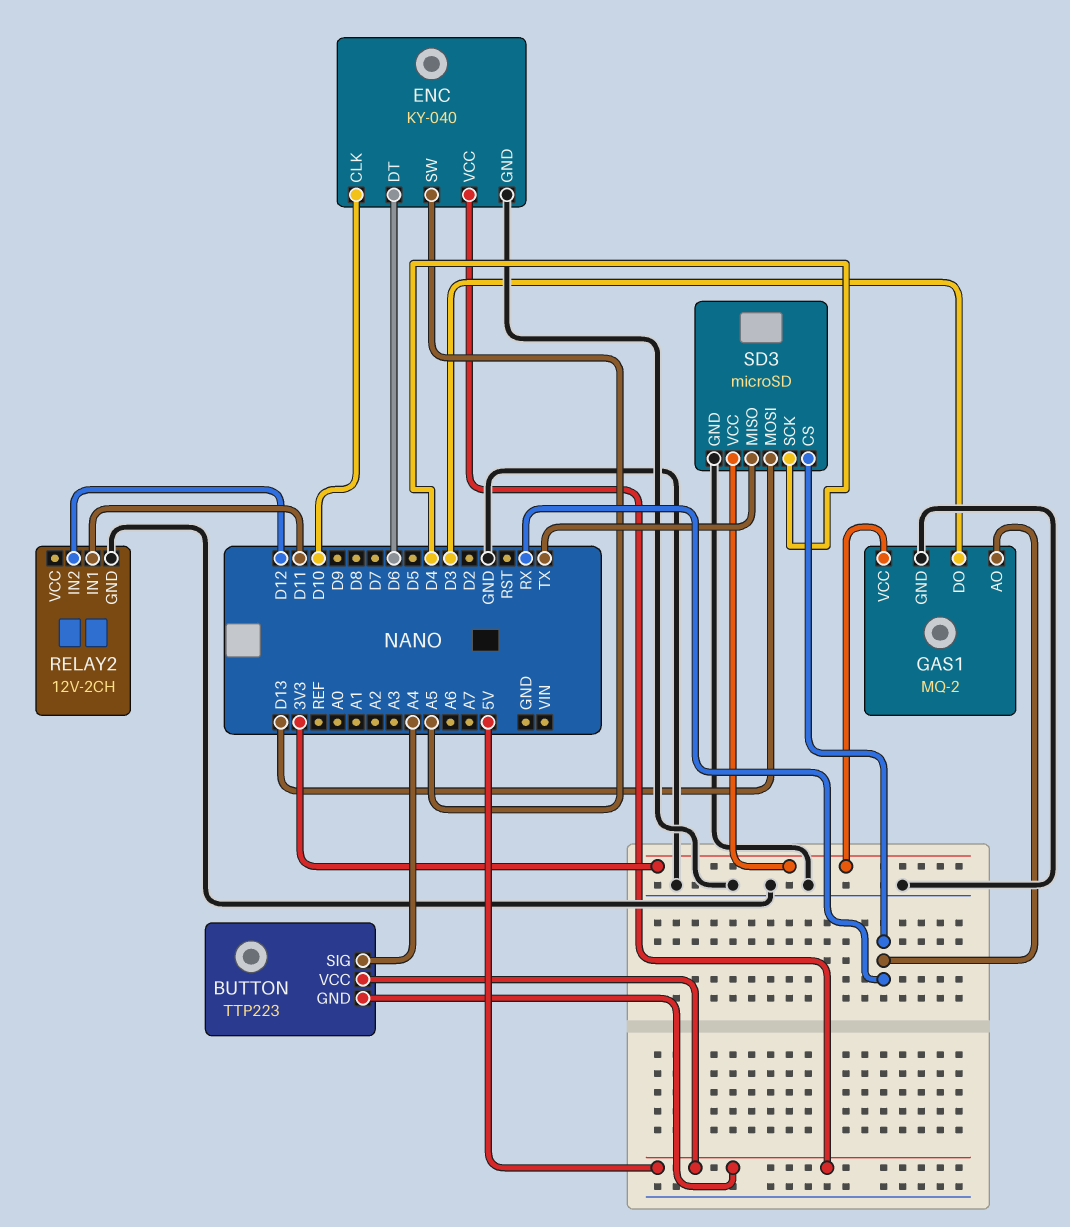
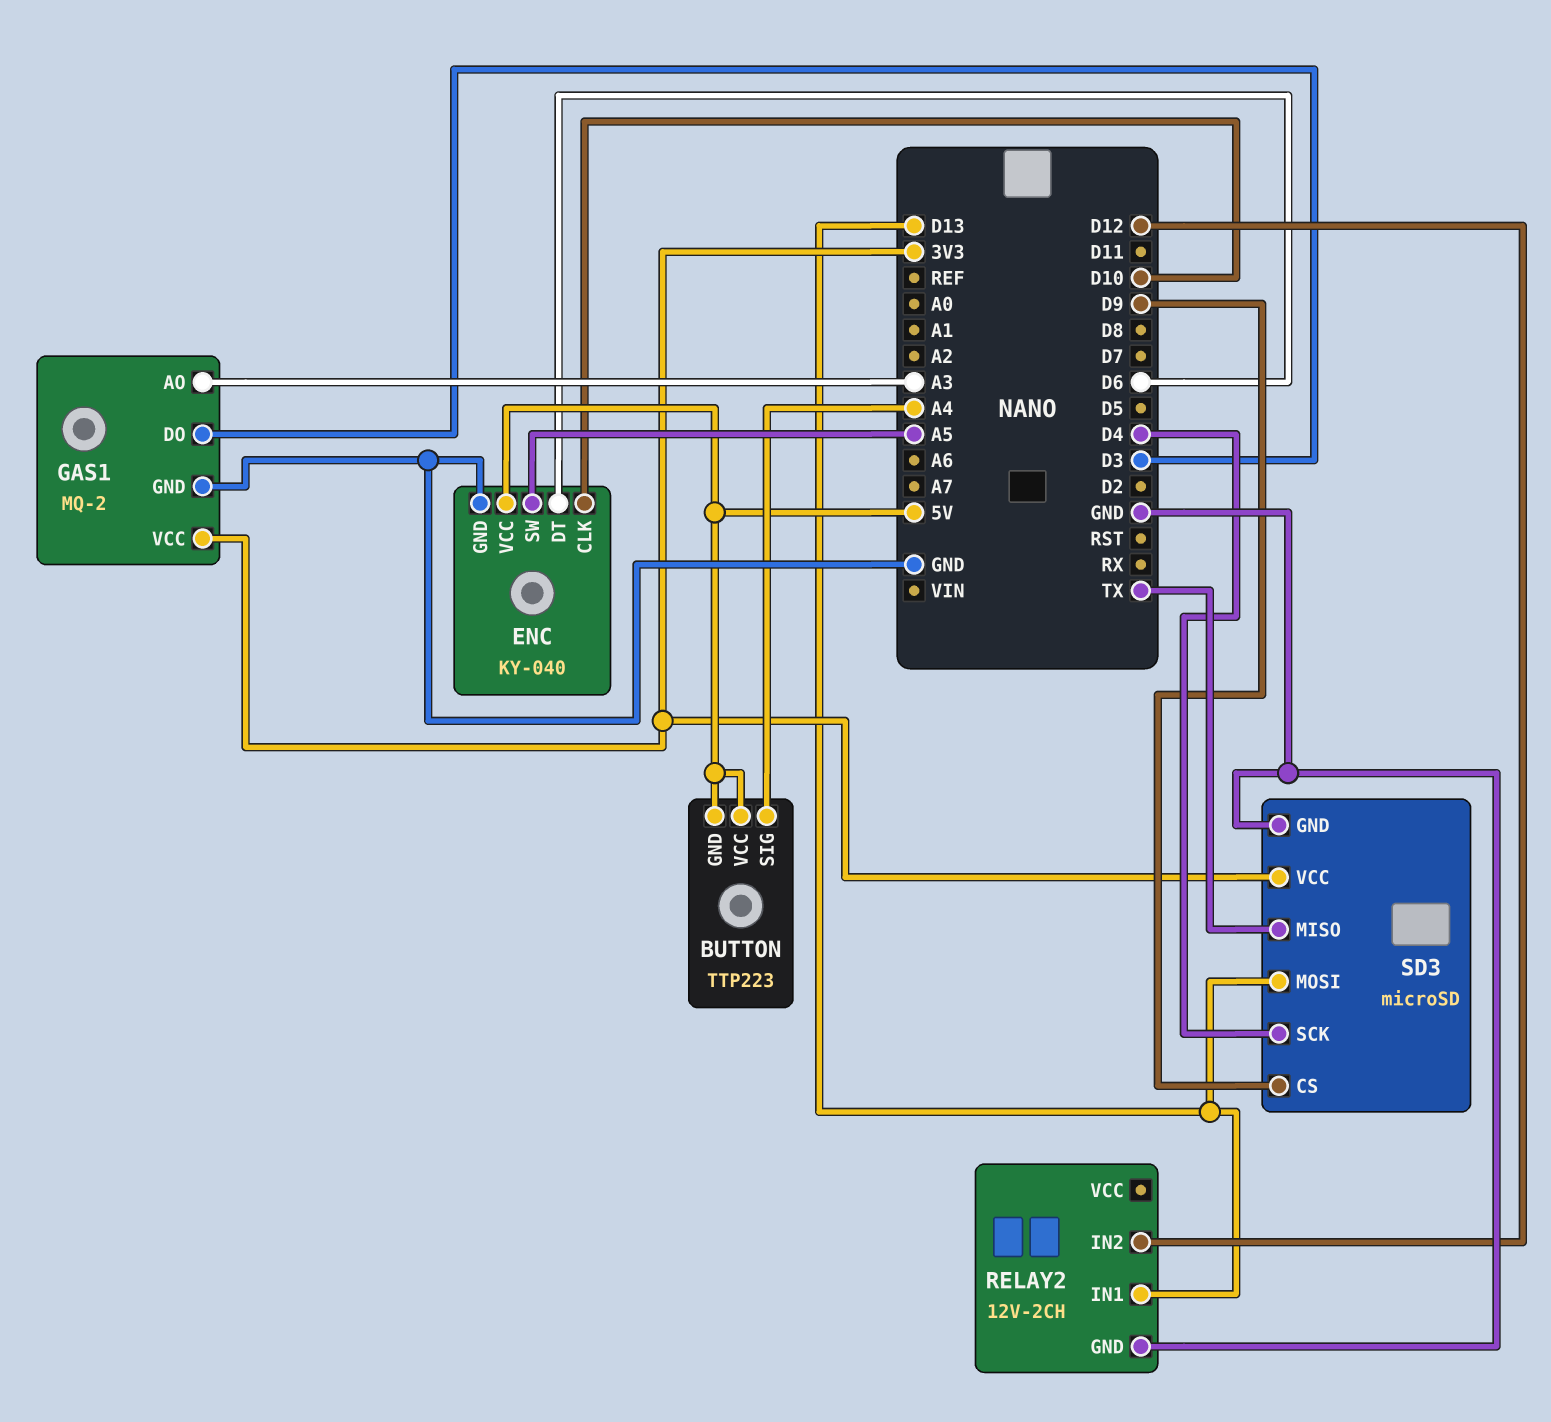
GAS1 pin AO: RX -> A3
RELAY2 pin IN1: D11 -> D13
SD3 pin CS: RX -> D9

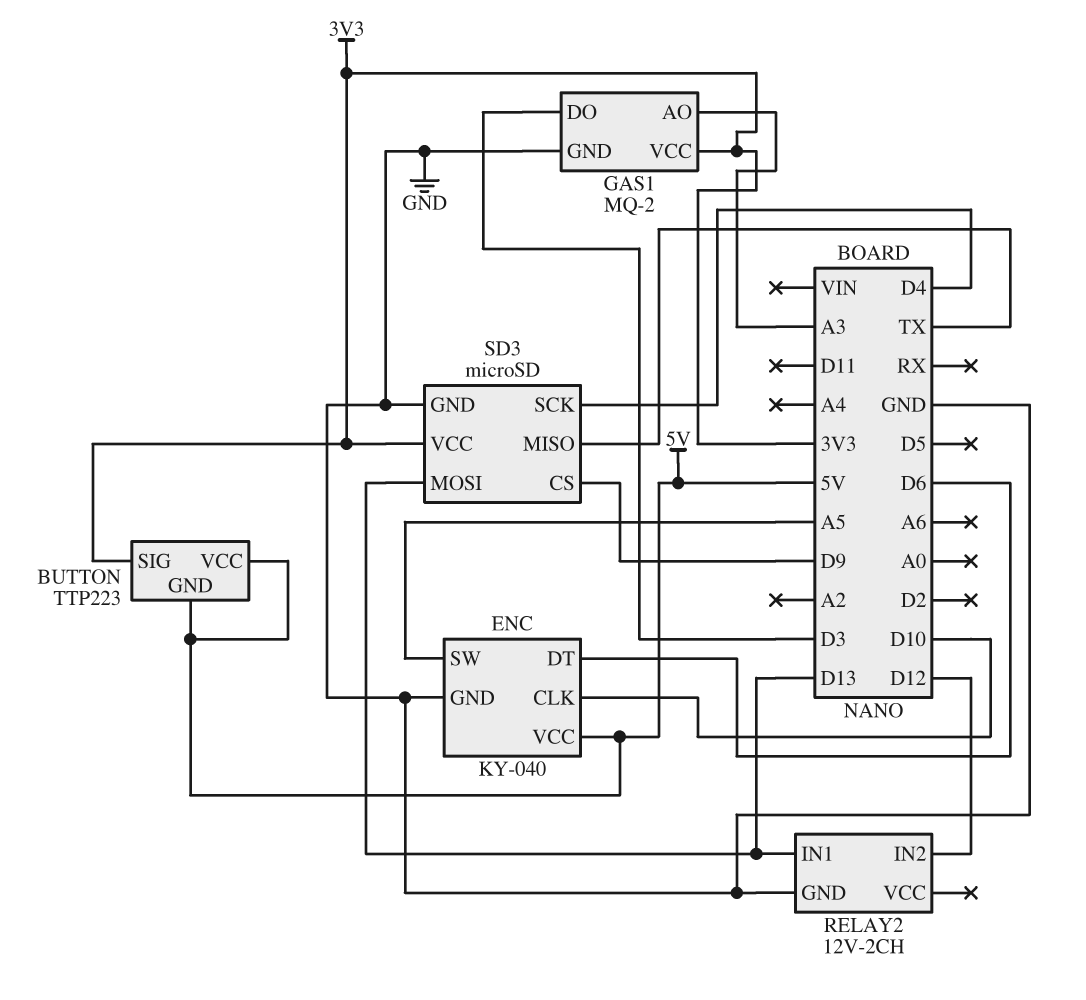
BUTTON pin SIG: A4 -> 3V3

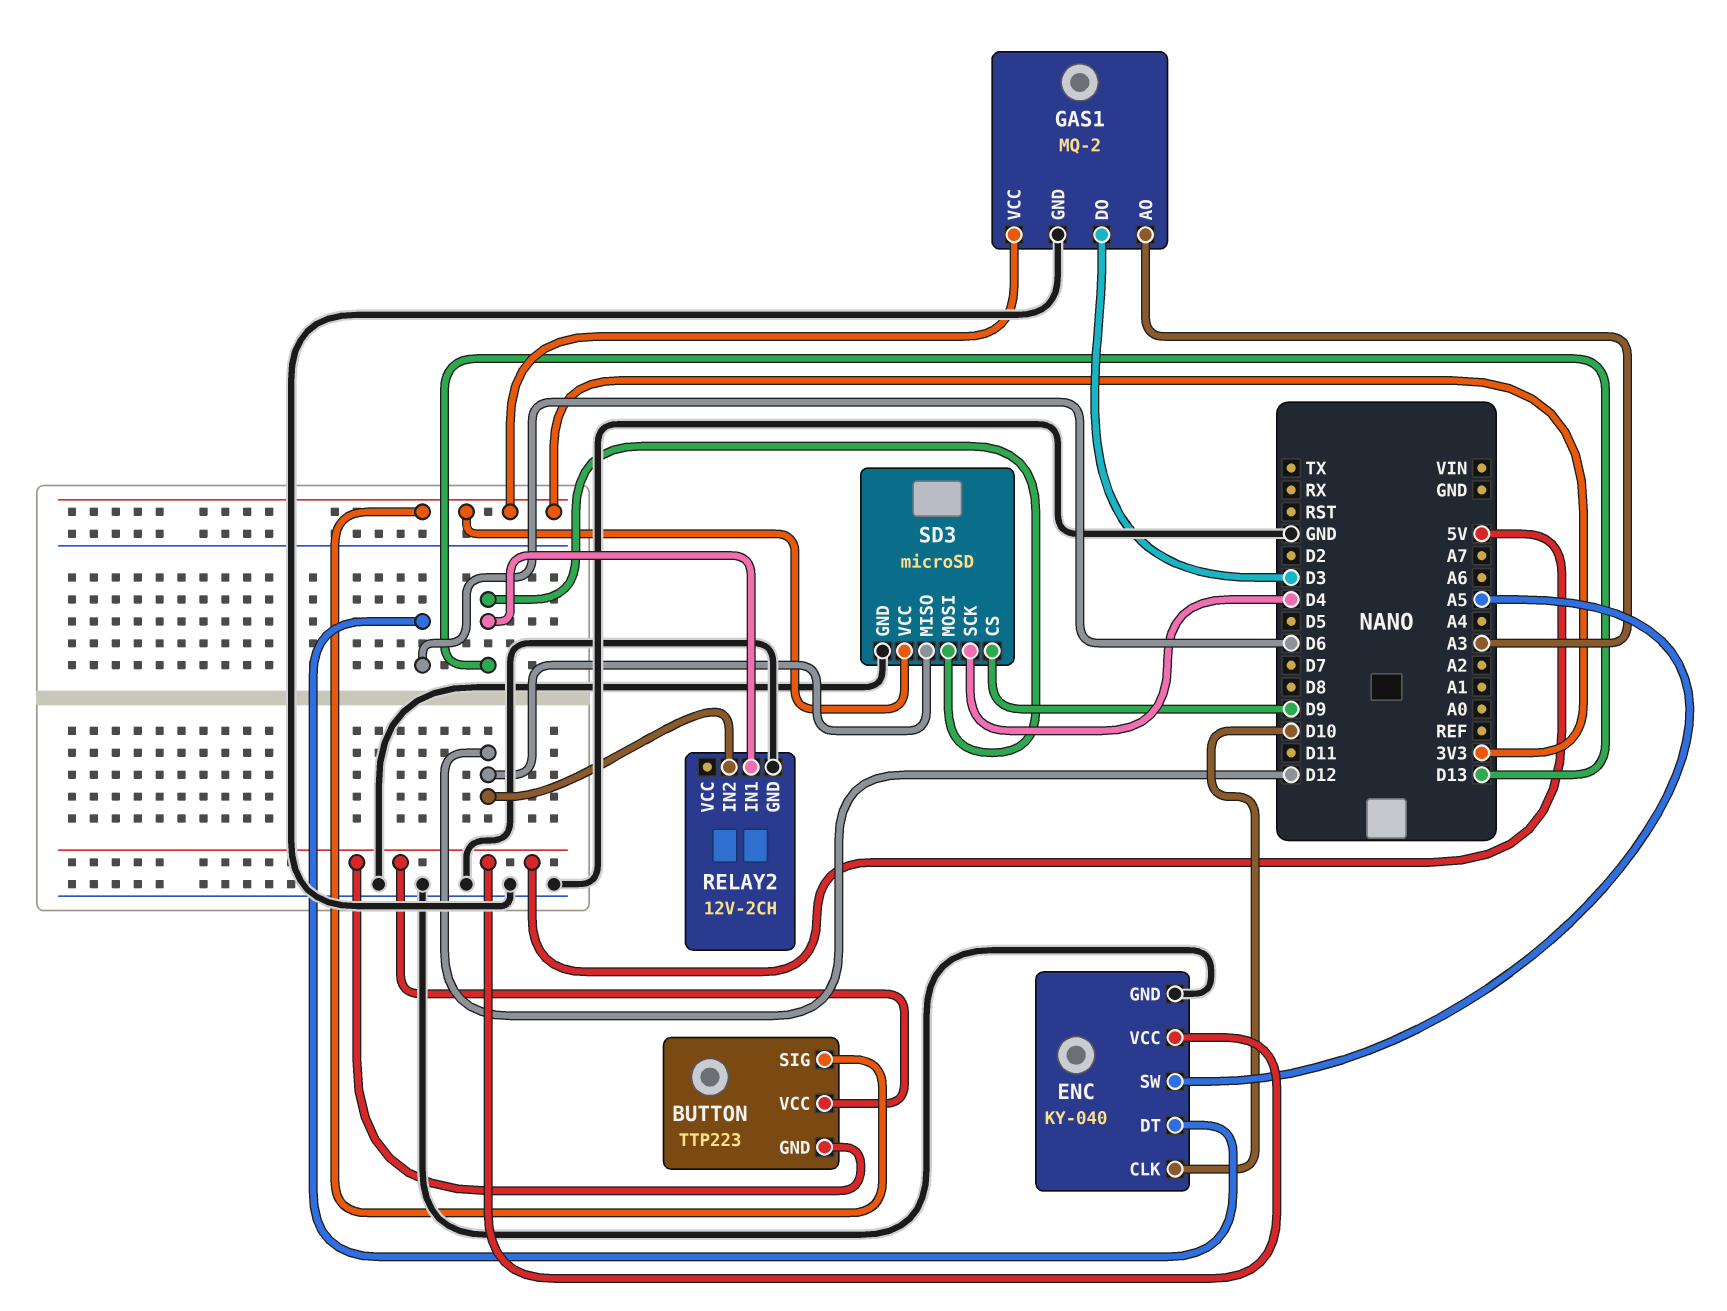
SD3 pin MISO: TX -> D12

